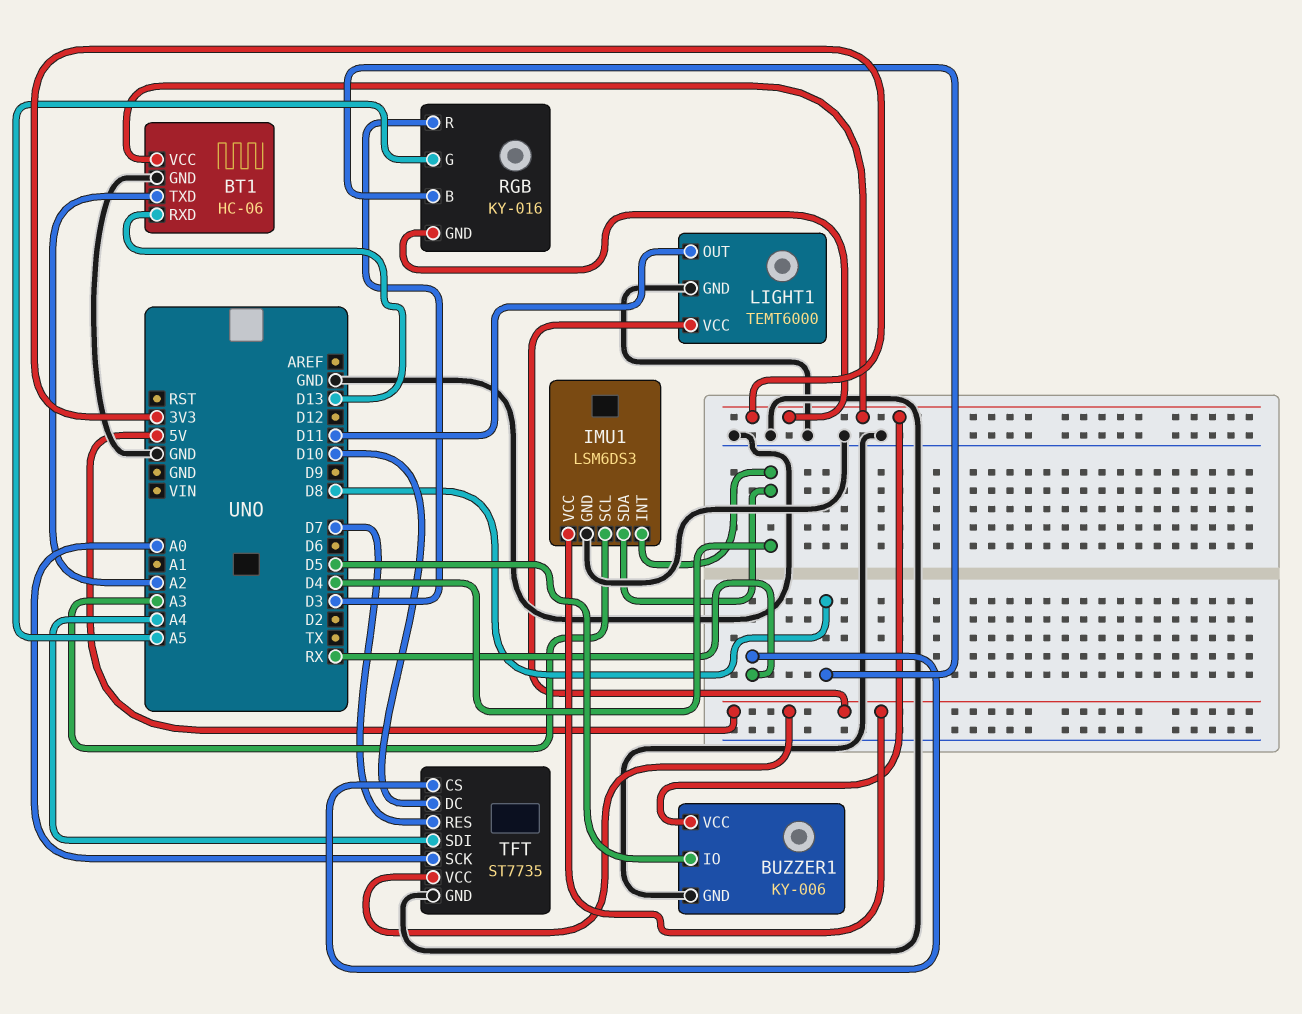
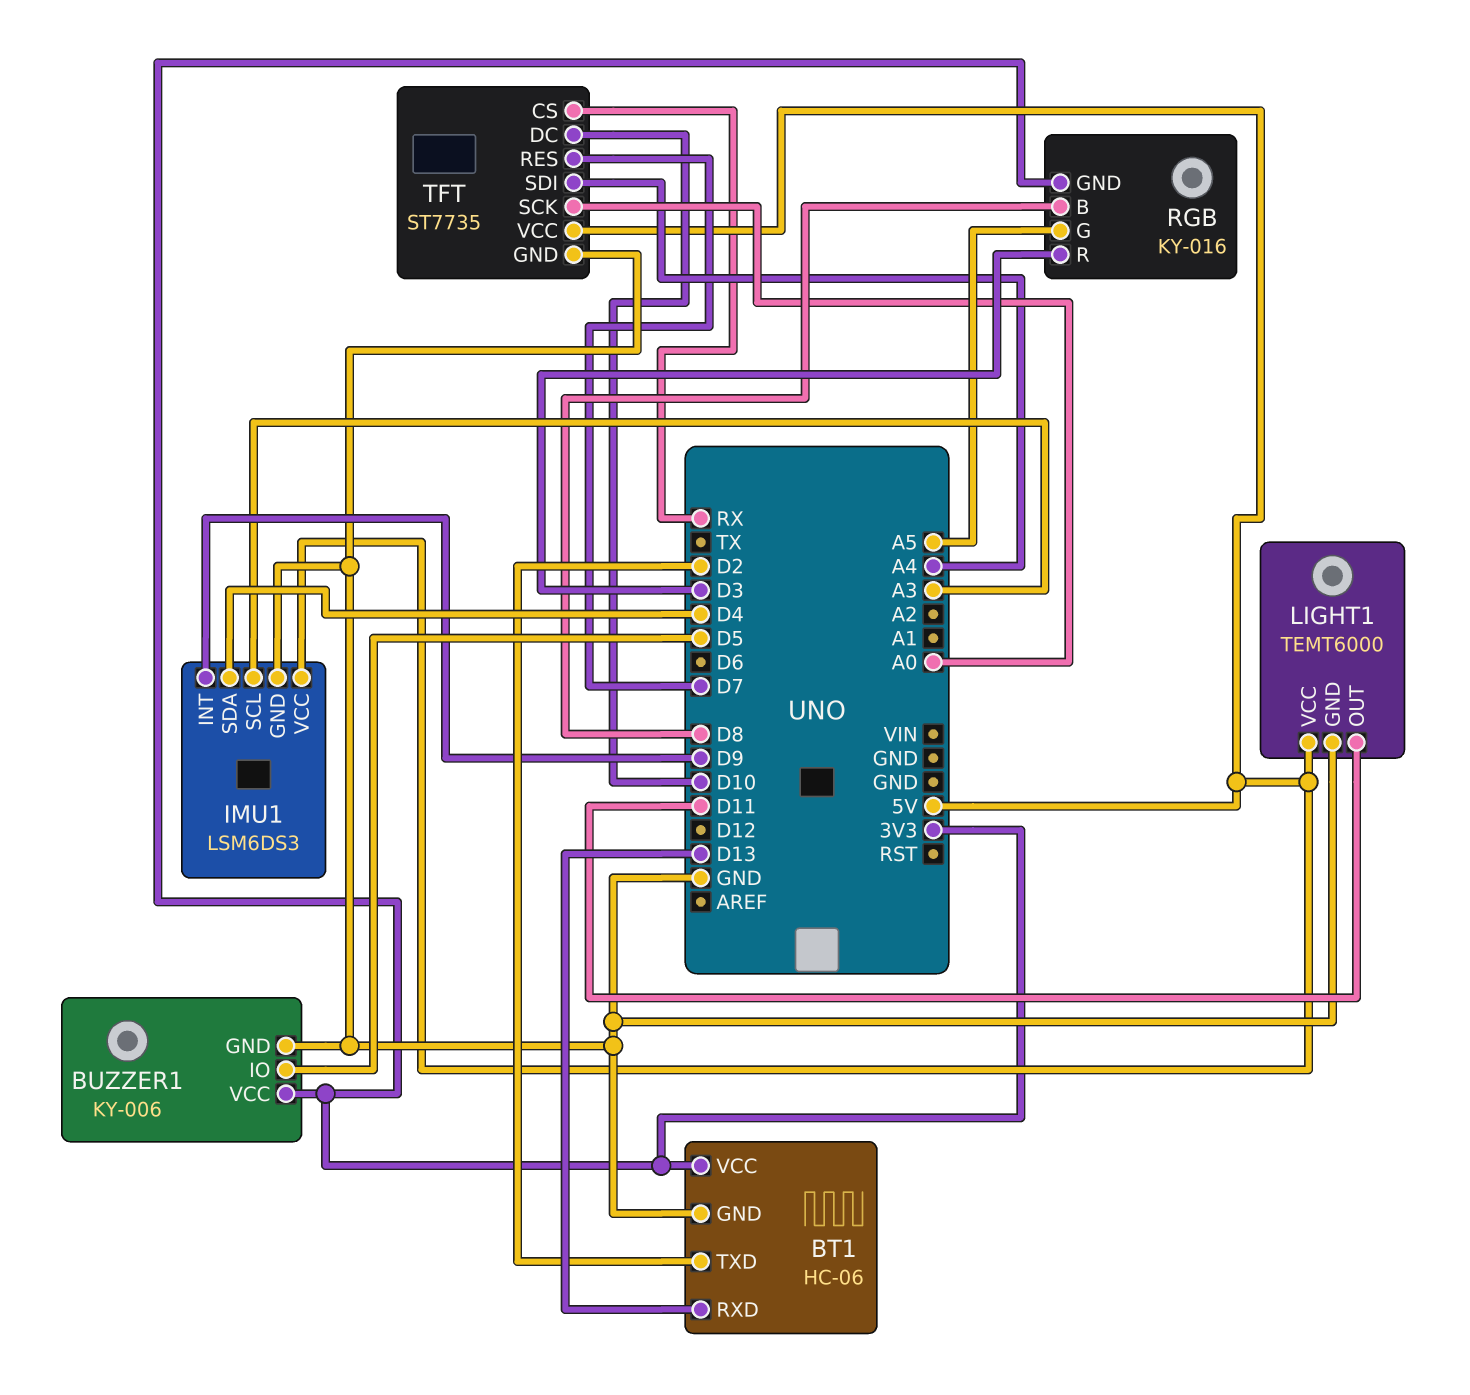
BT1 pin TXD: A2 -> D2
IMU1 pin INT: D4 -> D9

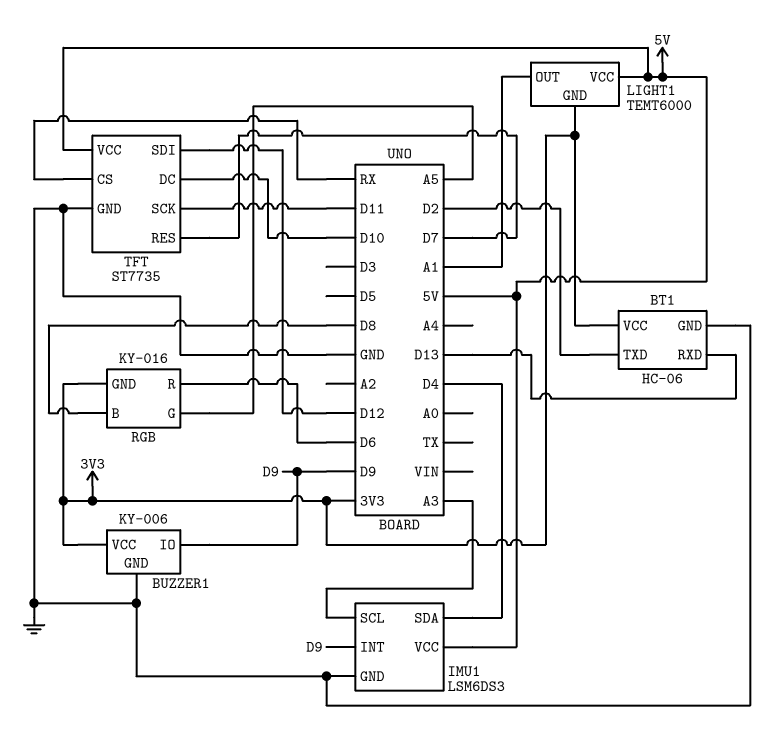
BUZZER1 pin IO: D5 -> D9
LIGHT1 pin GND: GND -> 3V3
LIGHT1 pin OUT: D11 -> A1
RGB pin R: D3 -> D6
TFT pin SCK: A0 -> D11
TFT pin SDI: A4 -> D12

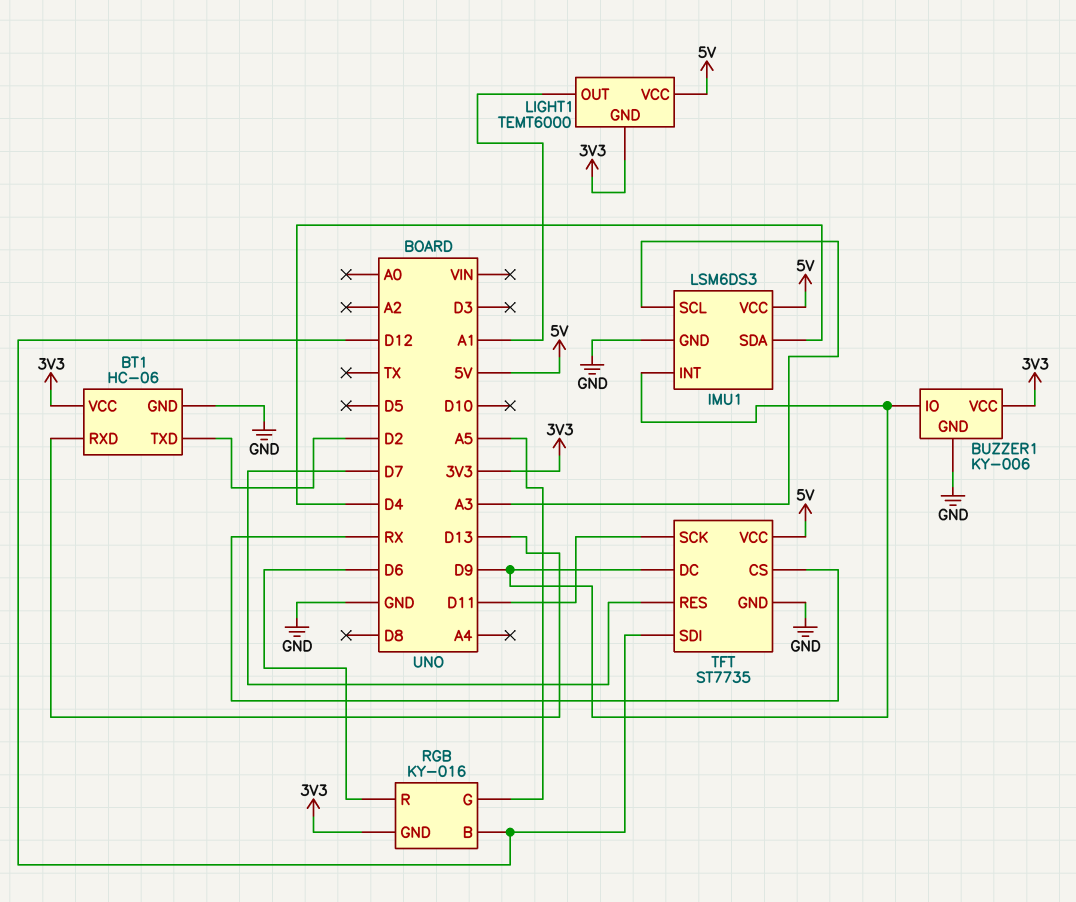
RGB pin B: D8 -> D12
TFT pin DC: D10 -> D9

